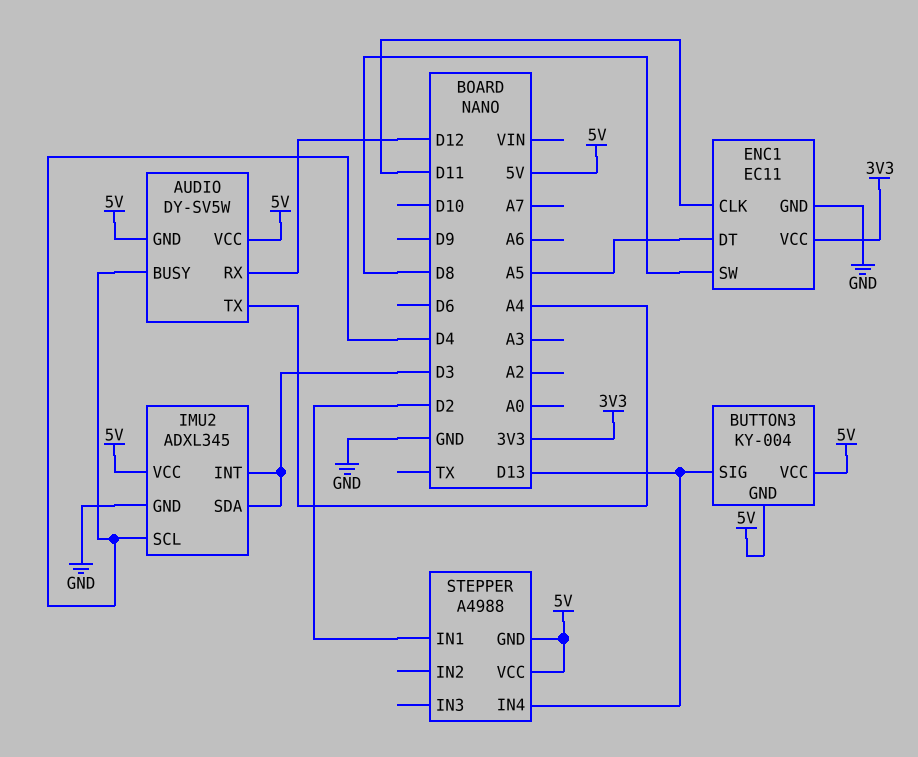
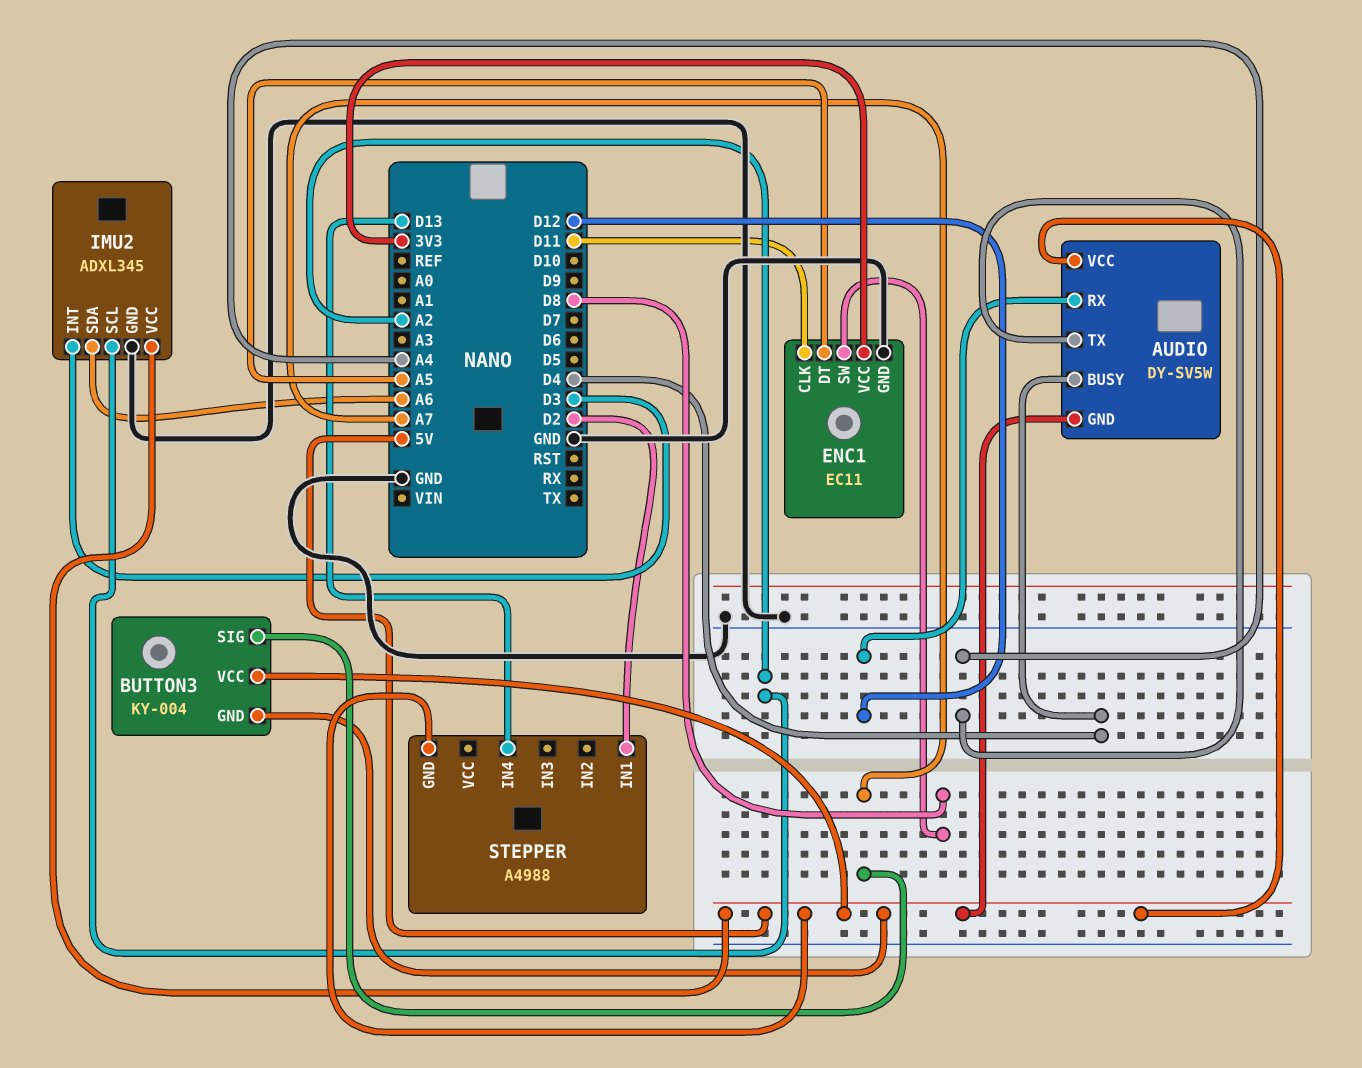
BUTTON3 pin SIG: D13 -> A7
IMU2 pin SCL: D4 -> A2
IMU2 pin SDA: D3 -> A6
STEPPER pin VCC: 5V -> none

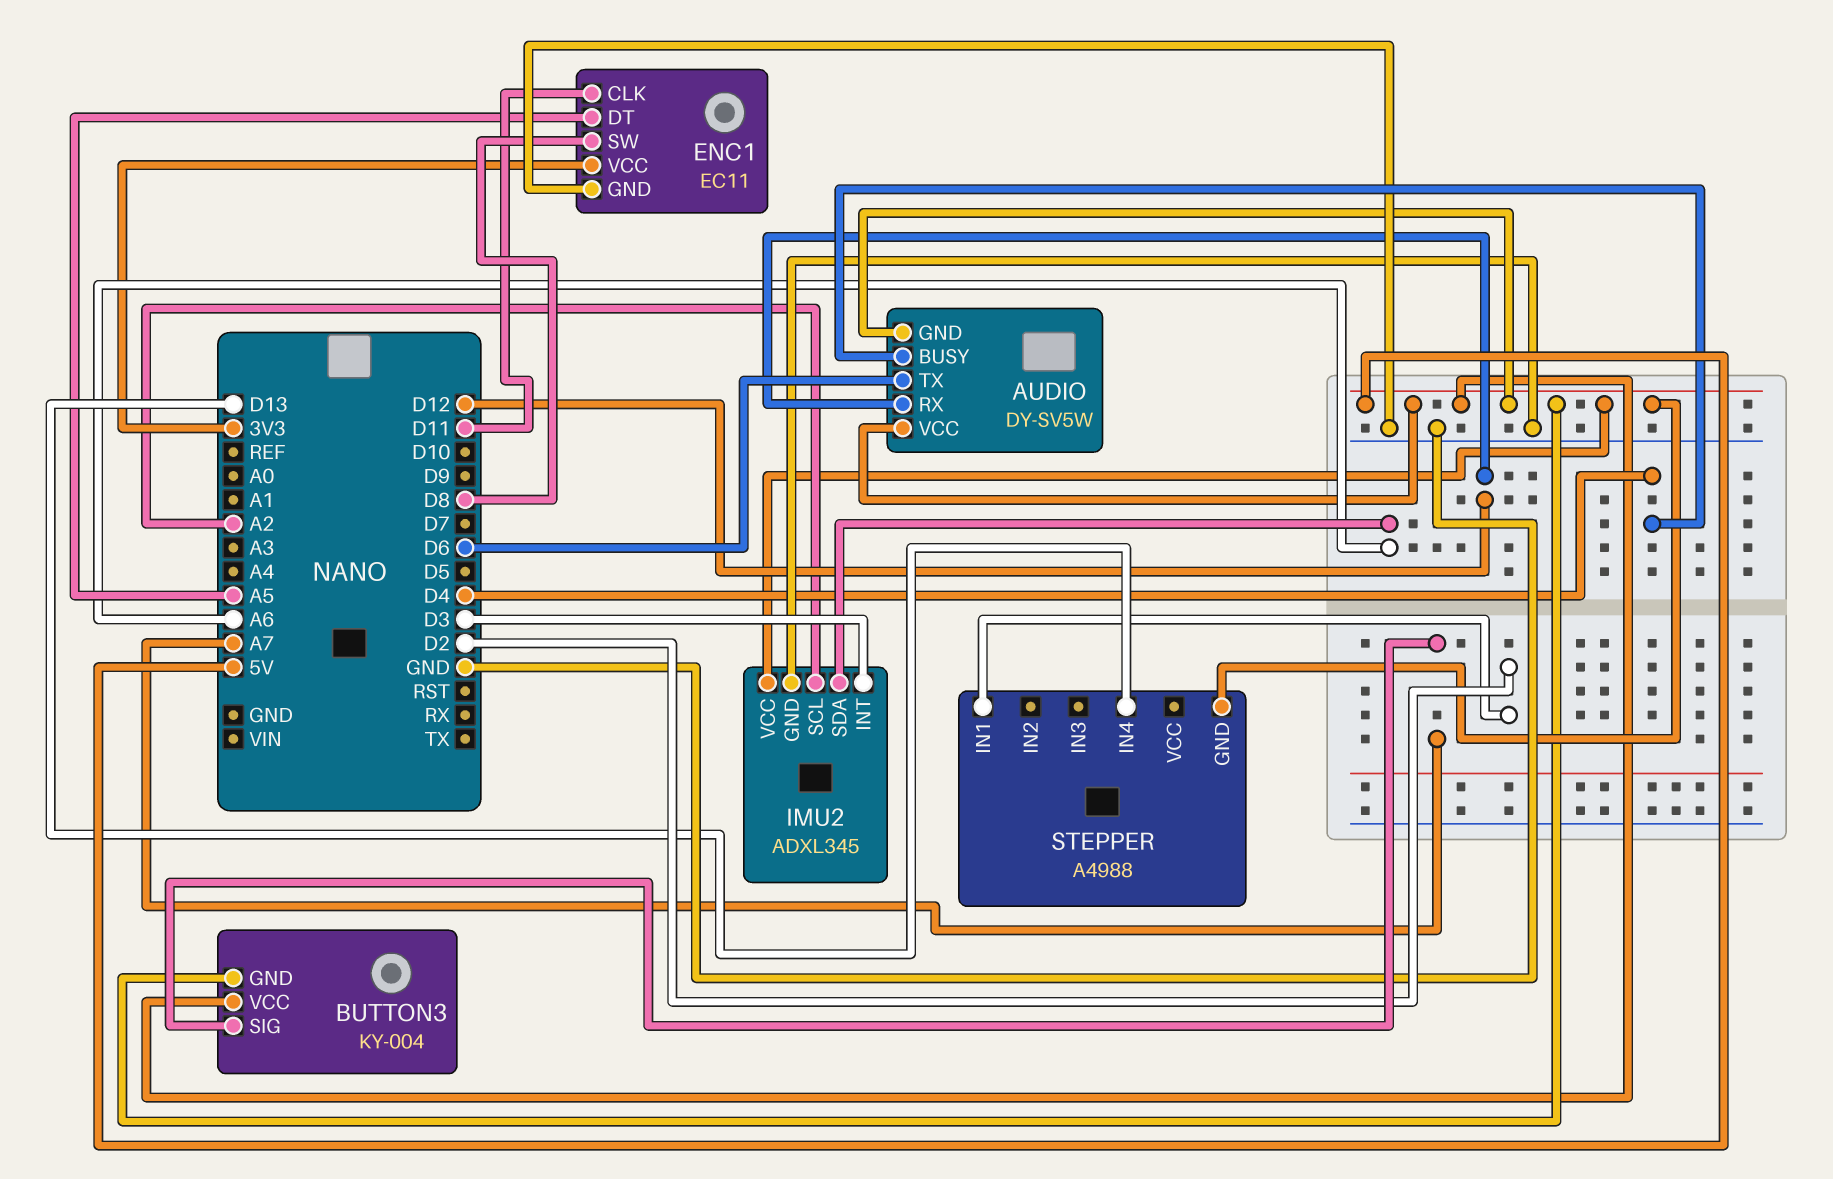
AUDIO pin TX: A4 -> D6

